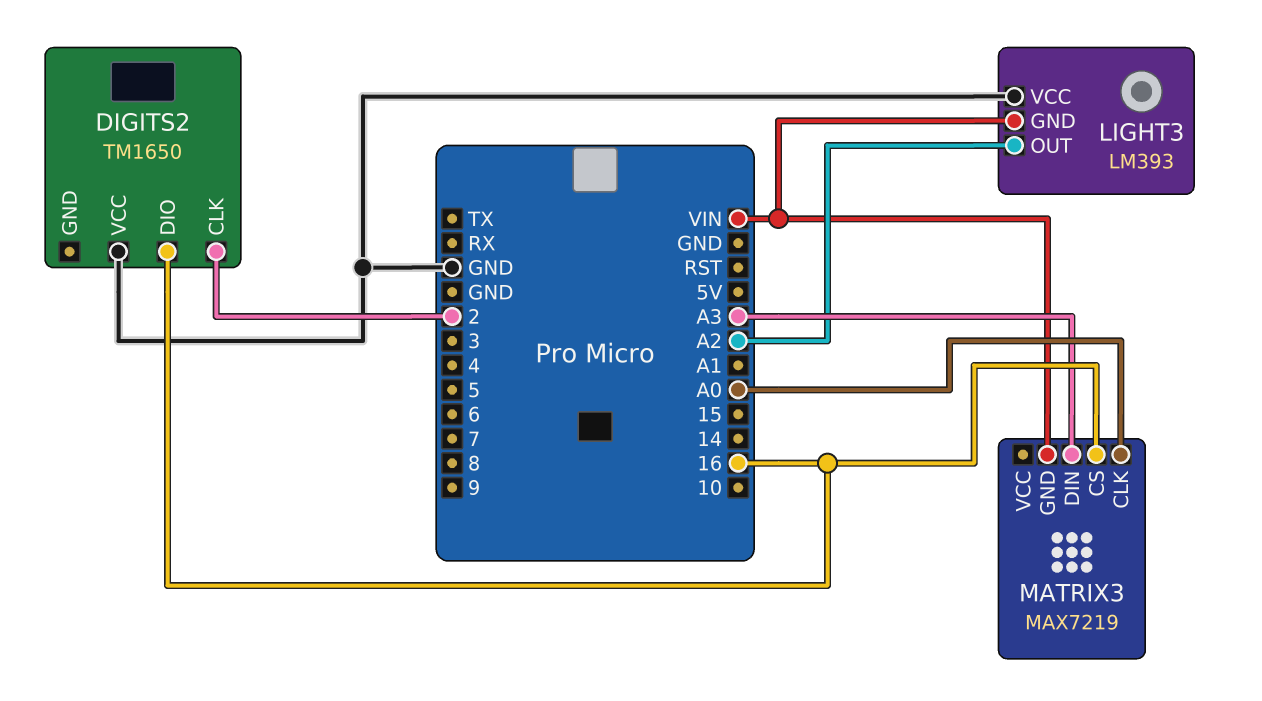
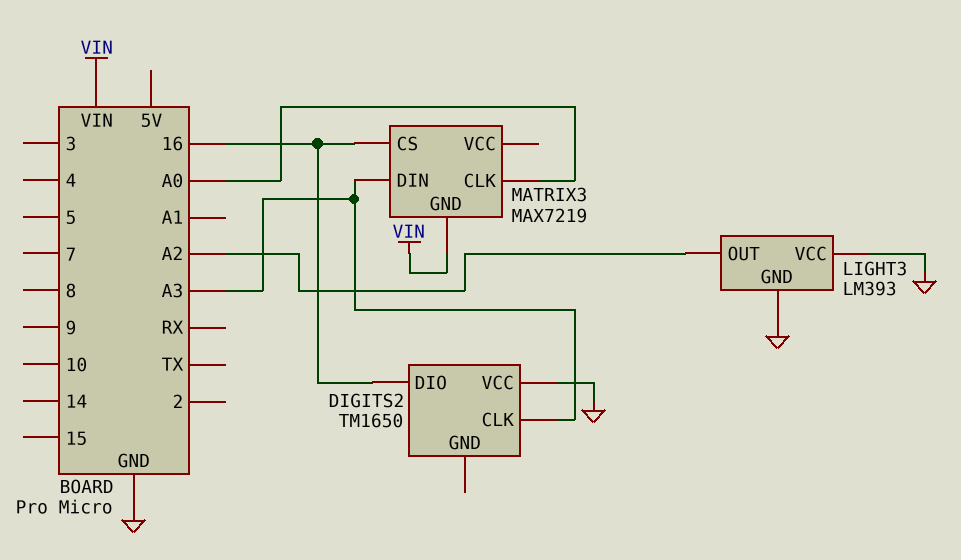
DIGITS2 pin CLK: 2 -> A3
LIGHT3 pin GND: VIN -> GND

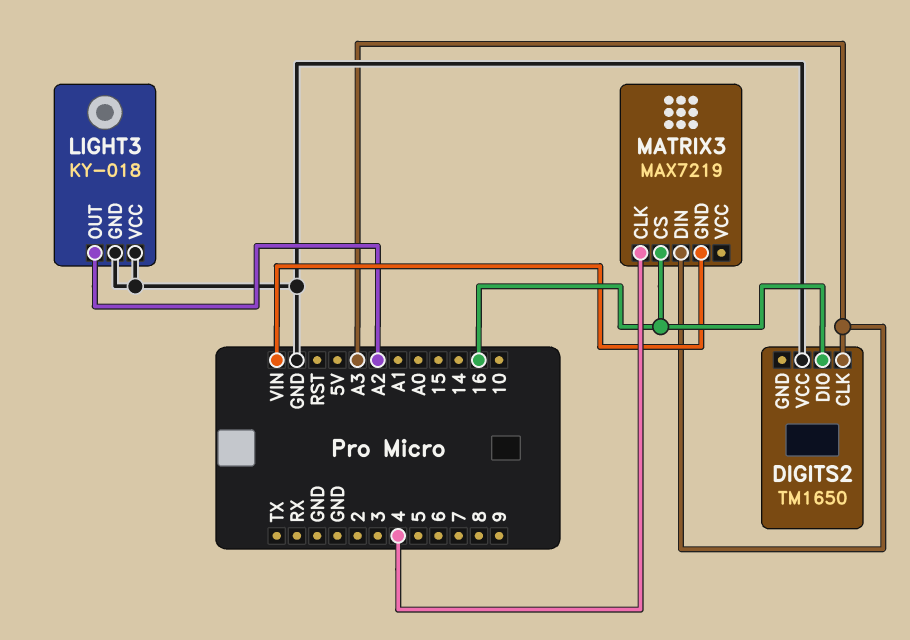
LIGHT3: LM393 -> KY-018
MATRIX3 pin CLK: A0 -> 4

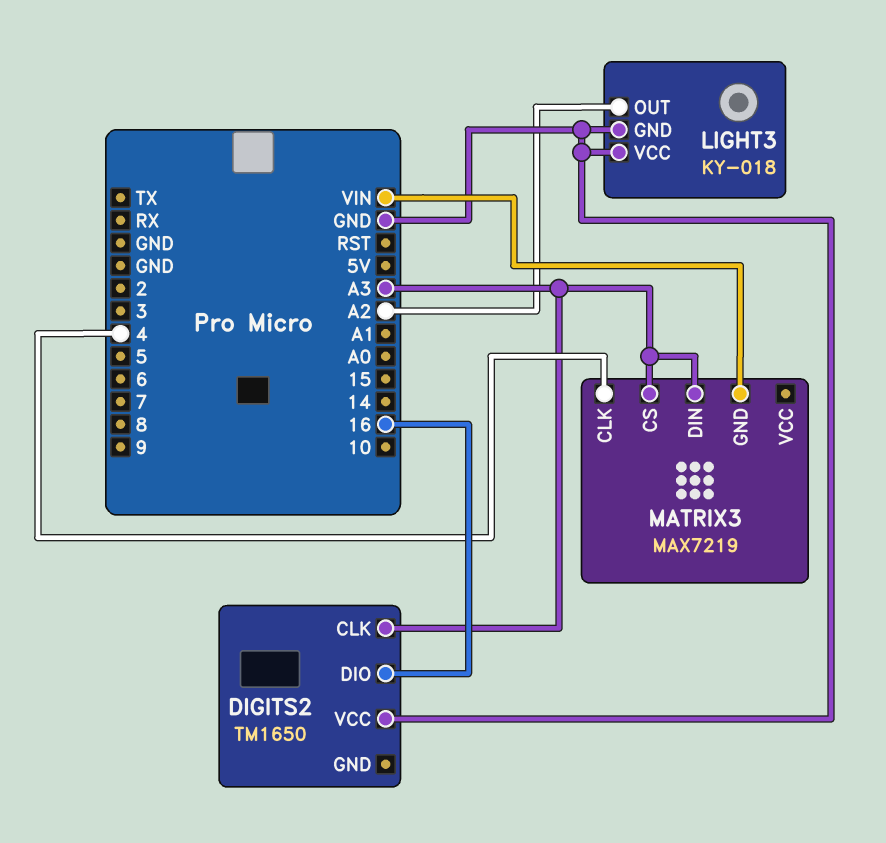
MATRIX3 pin CS: 16 -> A3

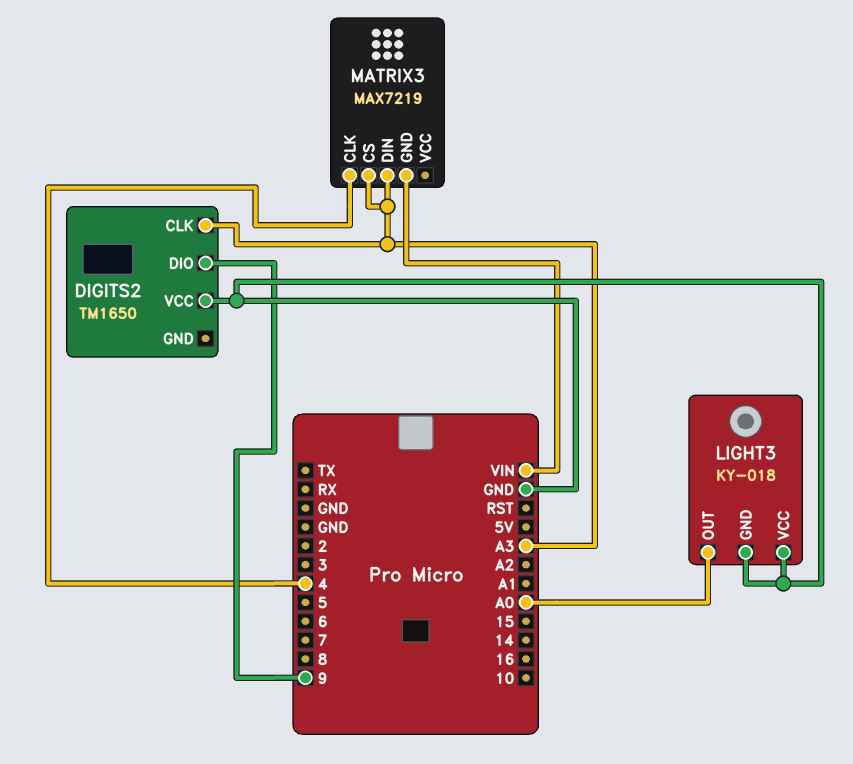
DIGITS2 pin DIO: 16 -> 9
LIGHT3 pin OUT: A2 -> A0

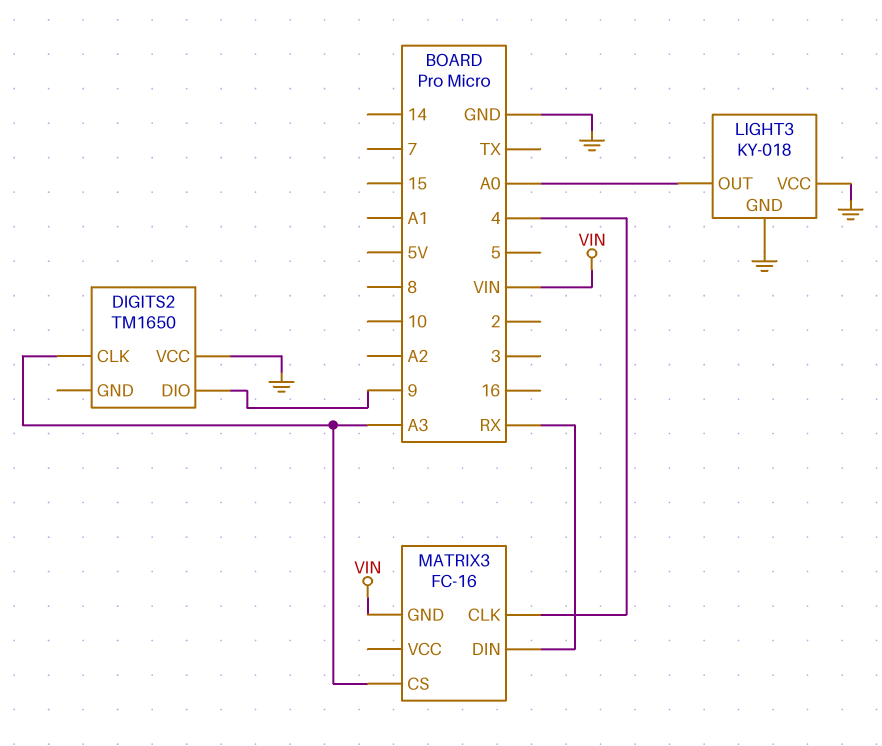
MATRIX3: MAX7219 -> FC-16
MATRIX3 pin DIN: A3 -> RX

